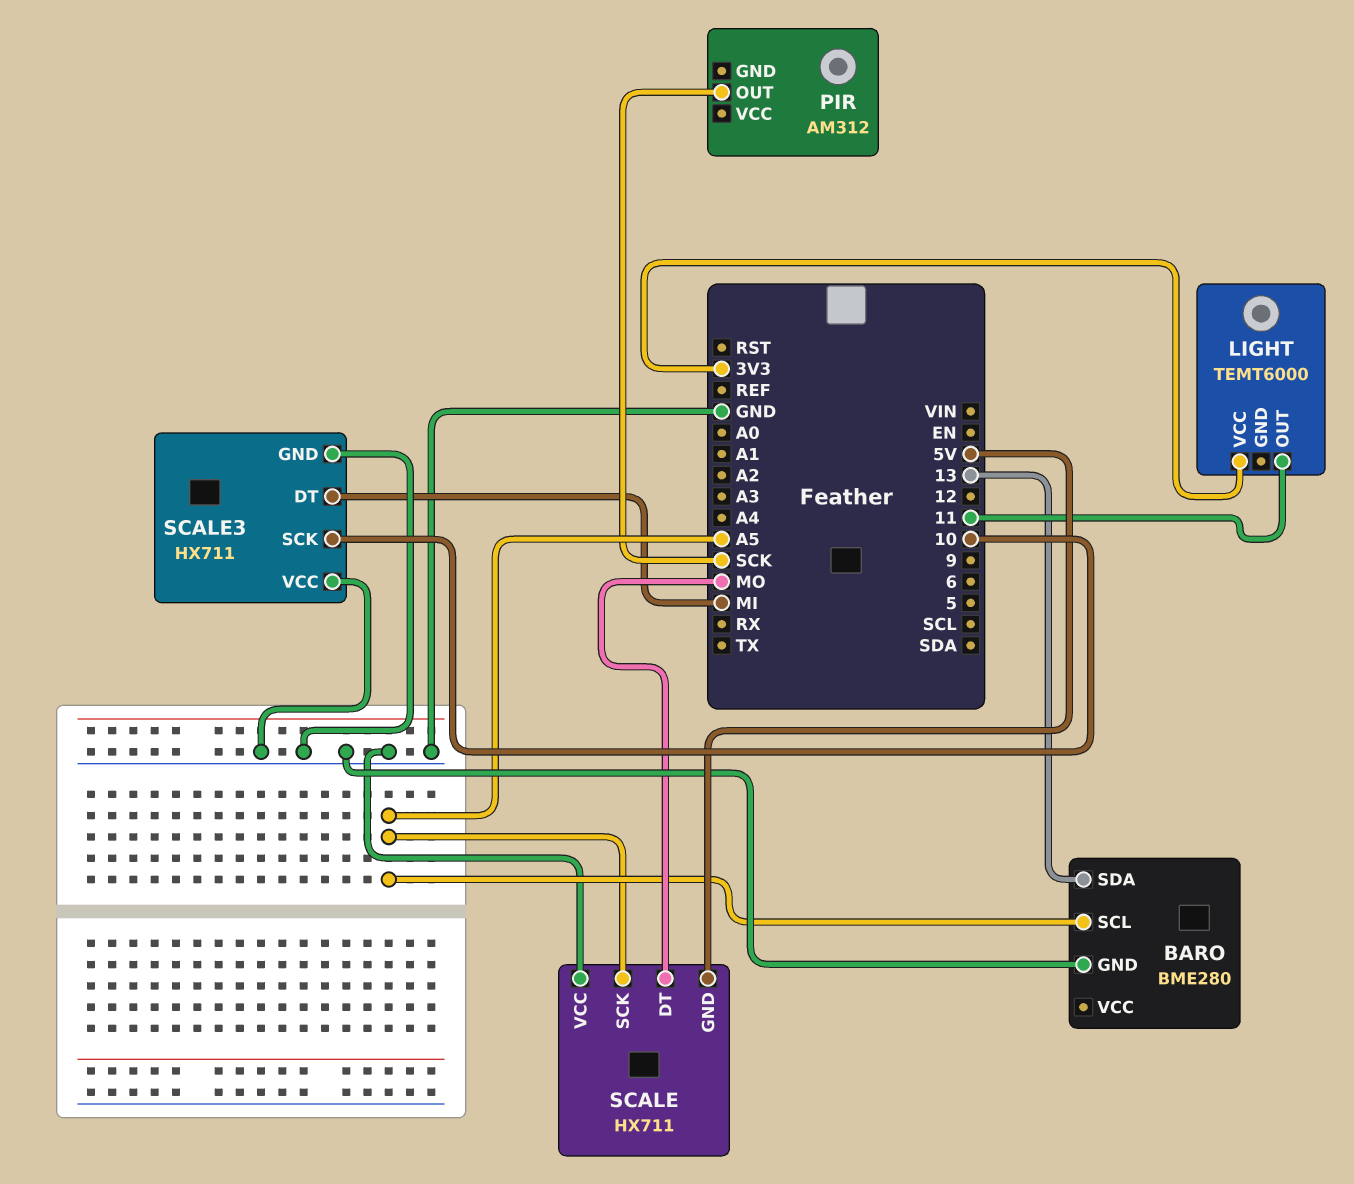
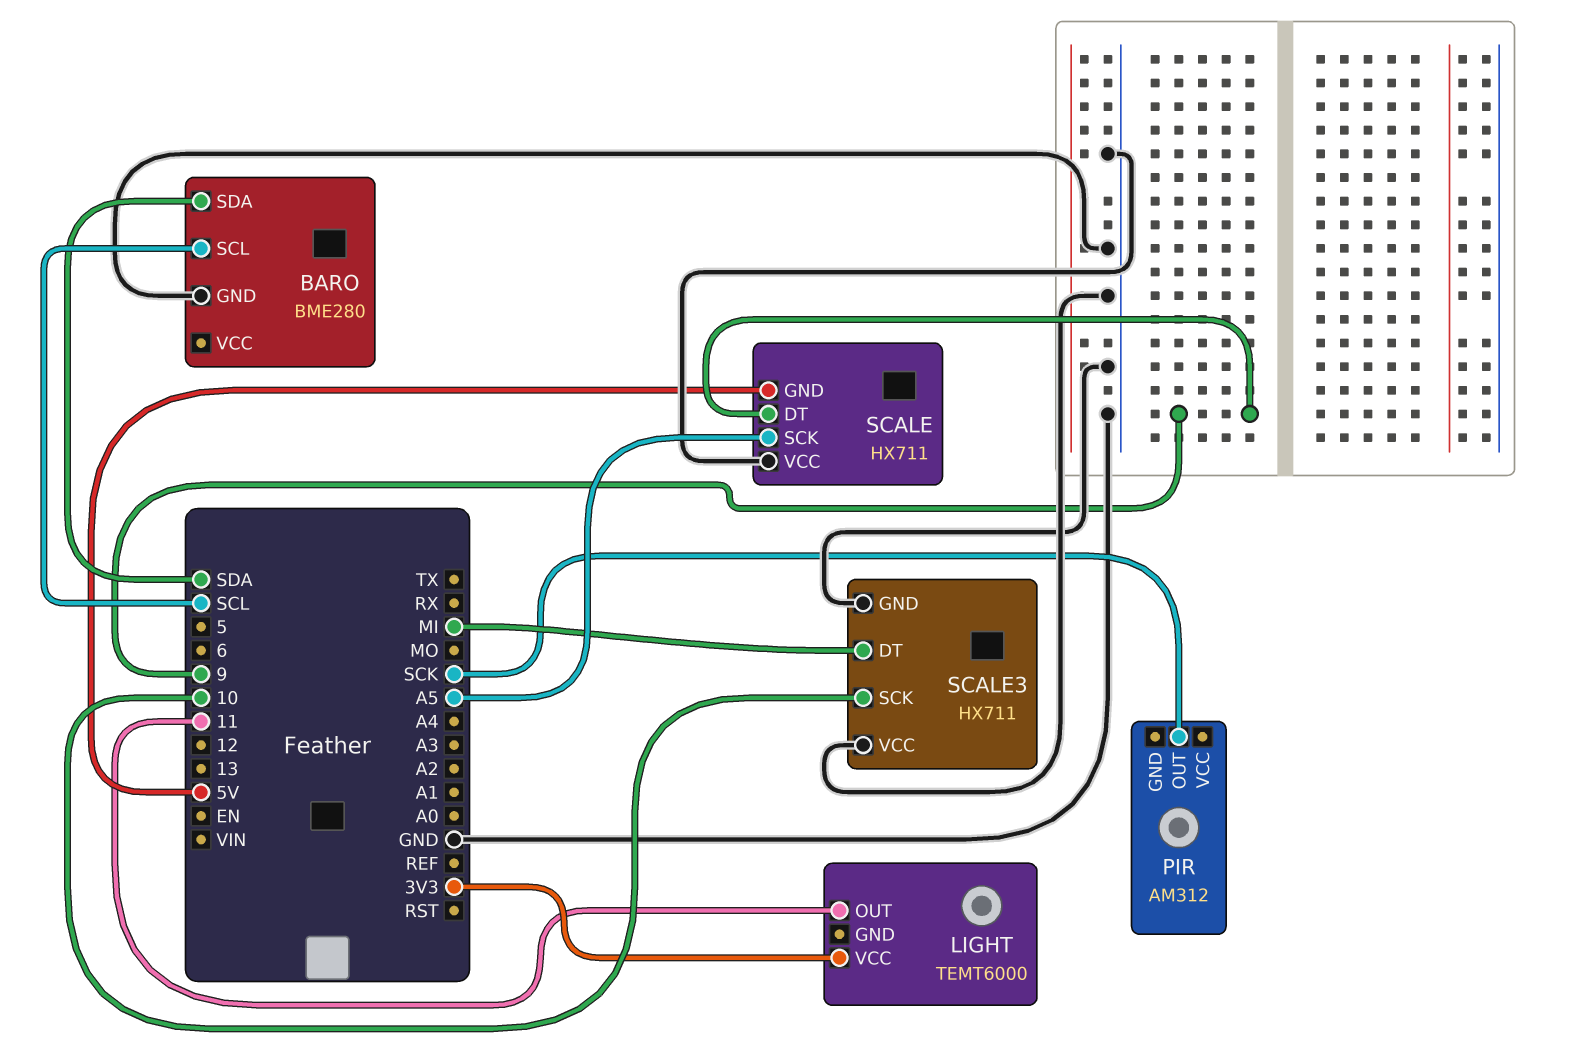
BARO pin SCL: A5 -> SCL
BARO pin SDA: 13 -> SDA
SCALE pin DT: MO -> 9

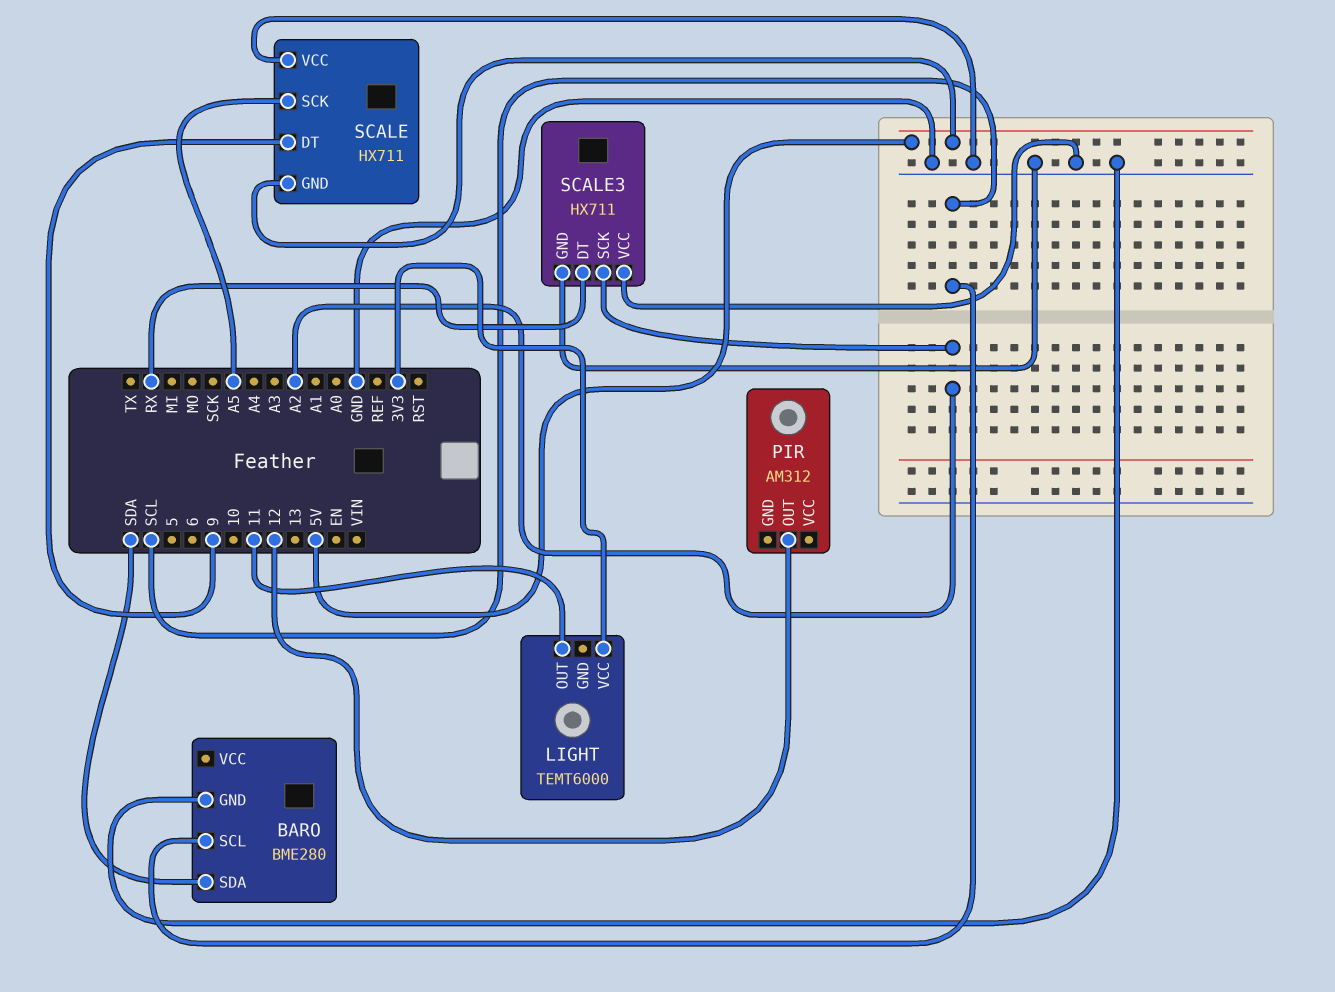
PIR pin OUT: SCK -> 12
SCALE3 pin DT: MI -> RX
SCALE3 pin SCK: 10 -> A2

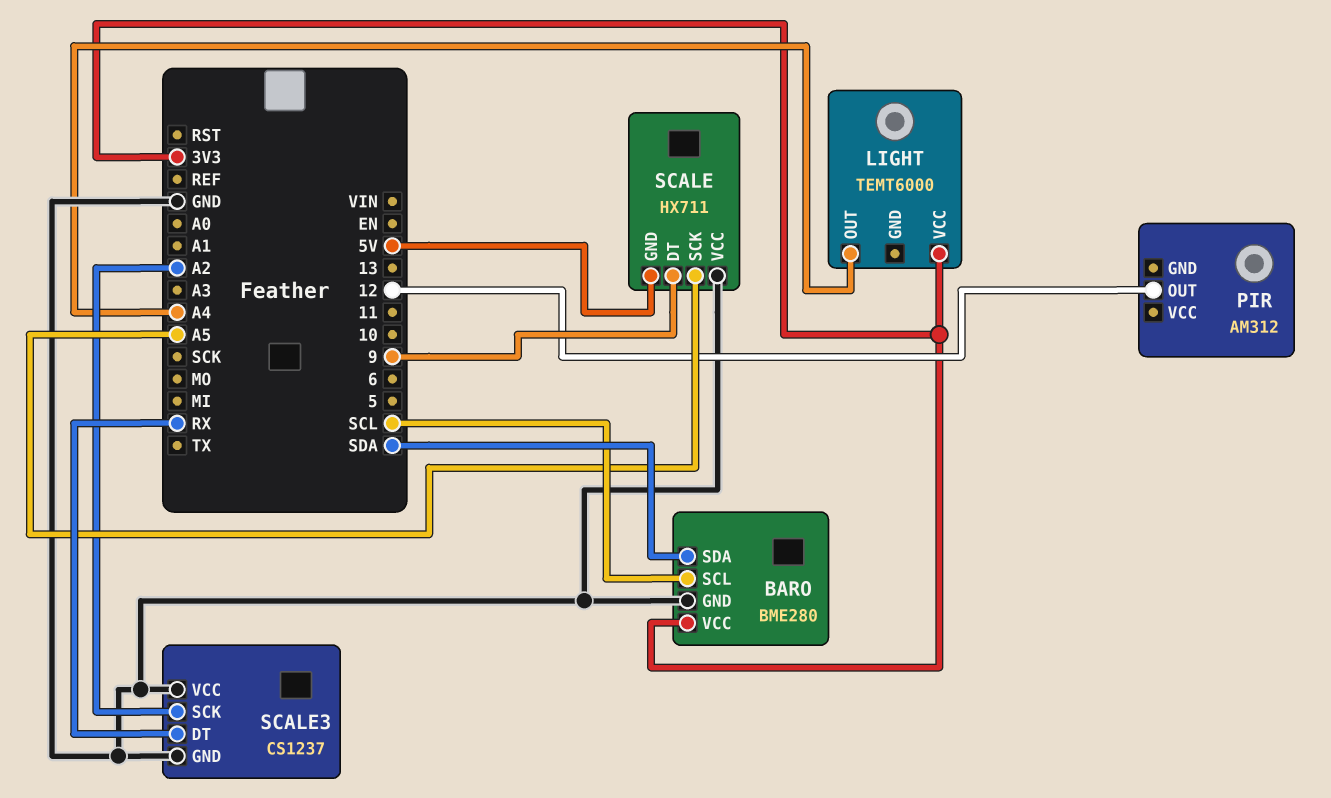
BARO pin VCC: none -> 3V3
LIGHT pin OUT: 11 -> A4
SCALE3: HX711 -> CS1237

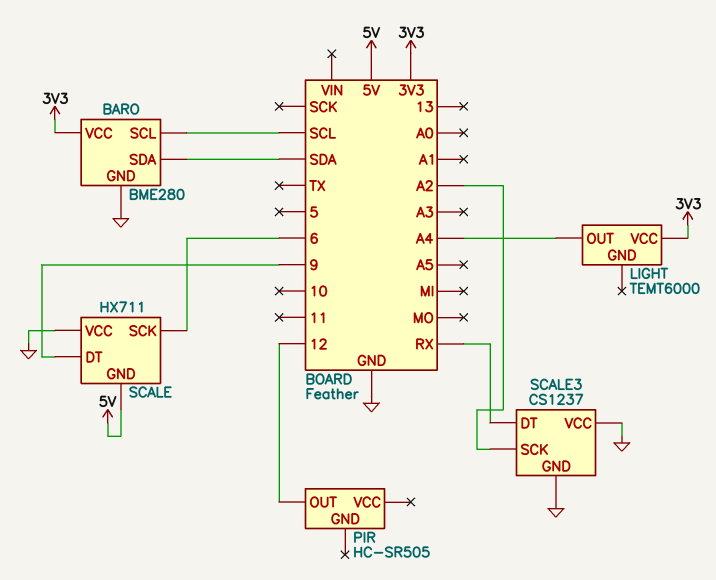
PIR: AM312 -> HC-SR505
SCALE pin SCK: A5 -> 6

